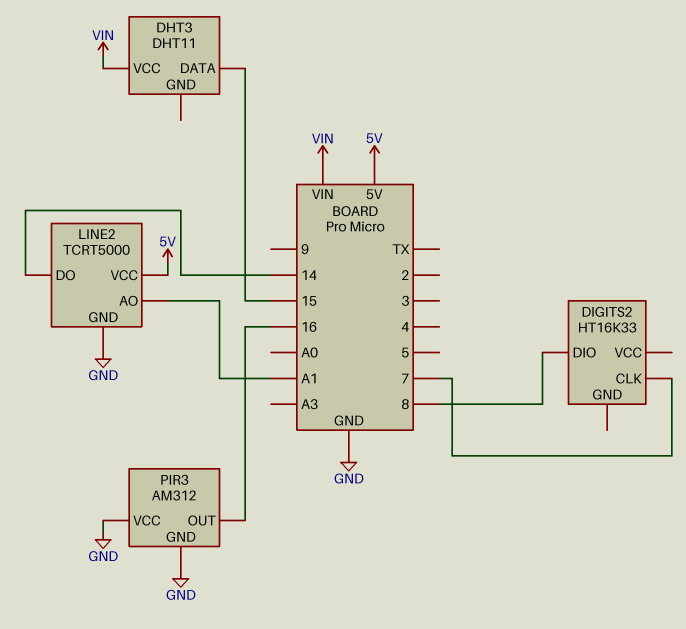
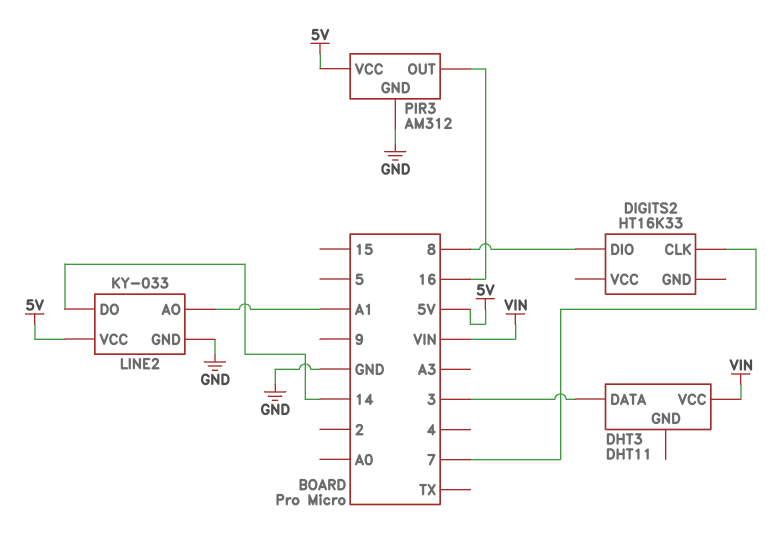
DHT3 pin DATA: 15 -> 3
LINE2: TCRT5000 -> KY-033
PIR3 pin VCC: GND -> 5V

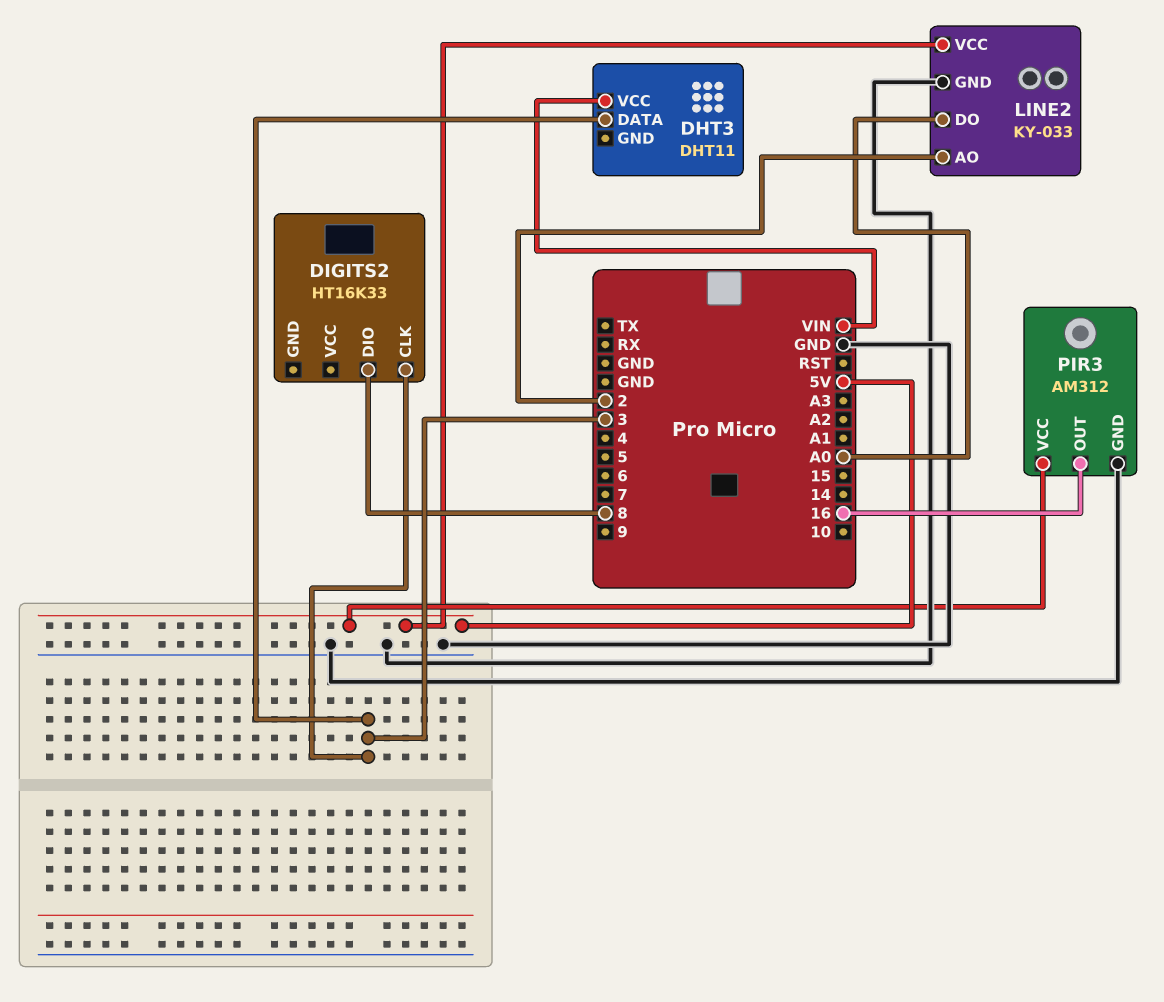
DIGITS2 pin CLK: 7 -> 3
LINE2 pin AO: A1 -> 2
LINE2 pin DO: 14 -> A0

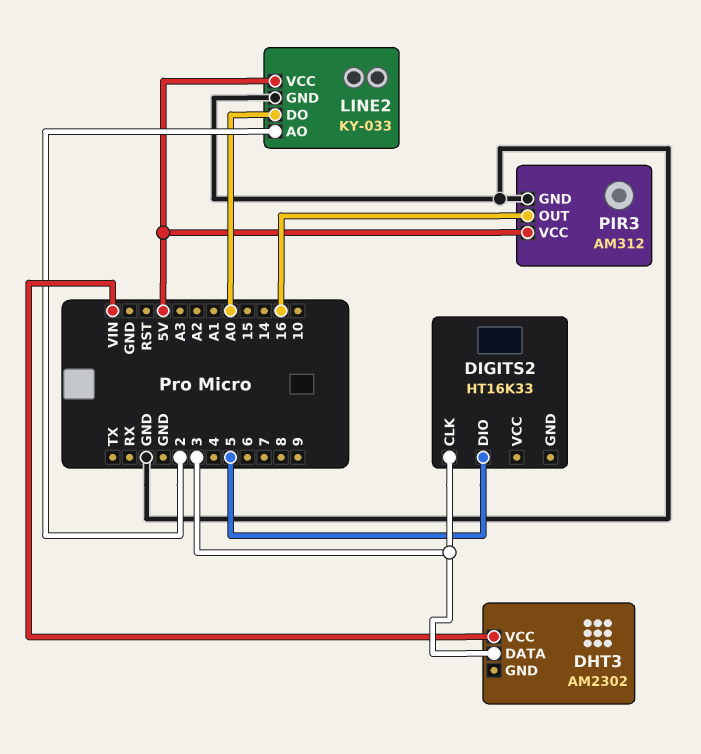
DHT3: DHT11 -> AM2302
DIGITS2 pin DIO: 8 -> 5

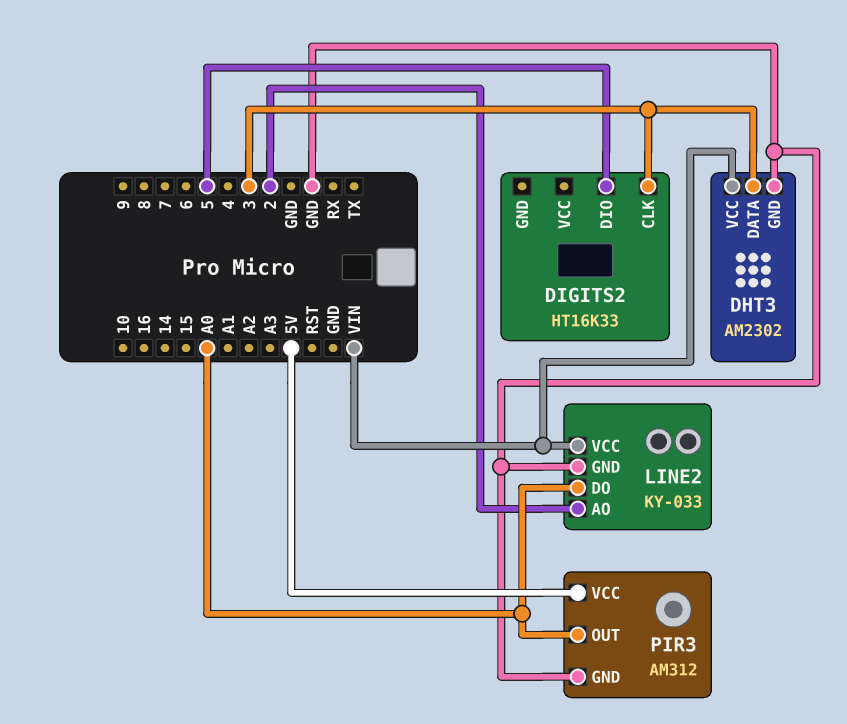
DHT3 pin GND: none -> GND
LINE2 pin VCC: 5V -> VIN
PIR3 pin OUT: 16 -> A0

